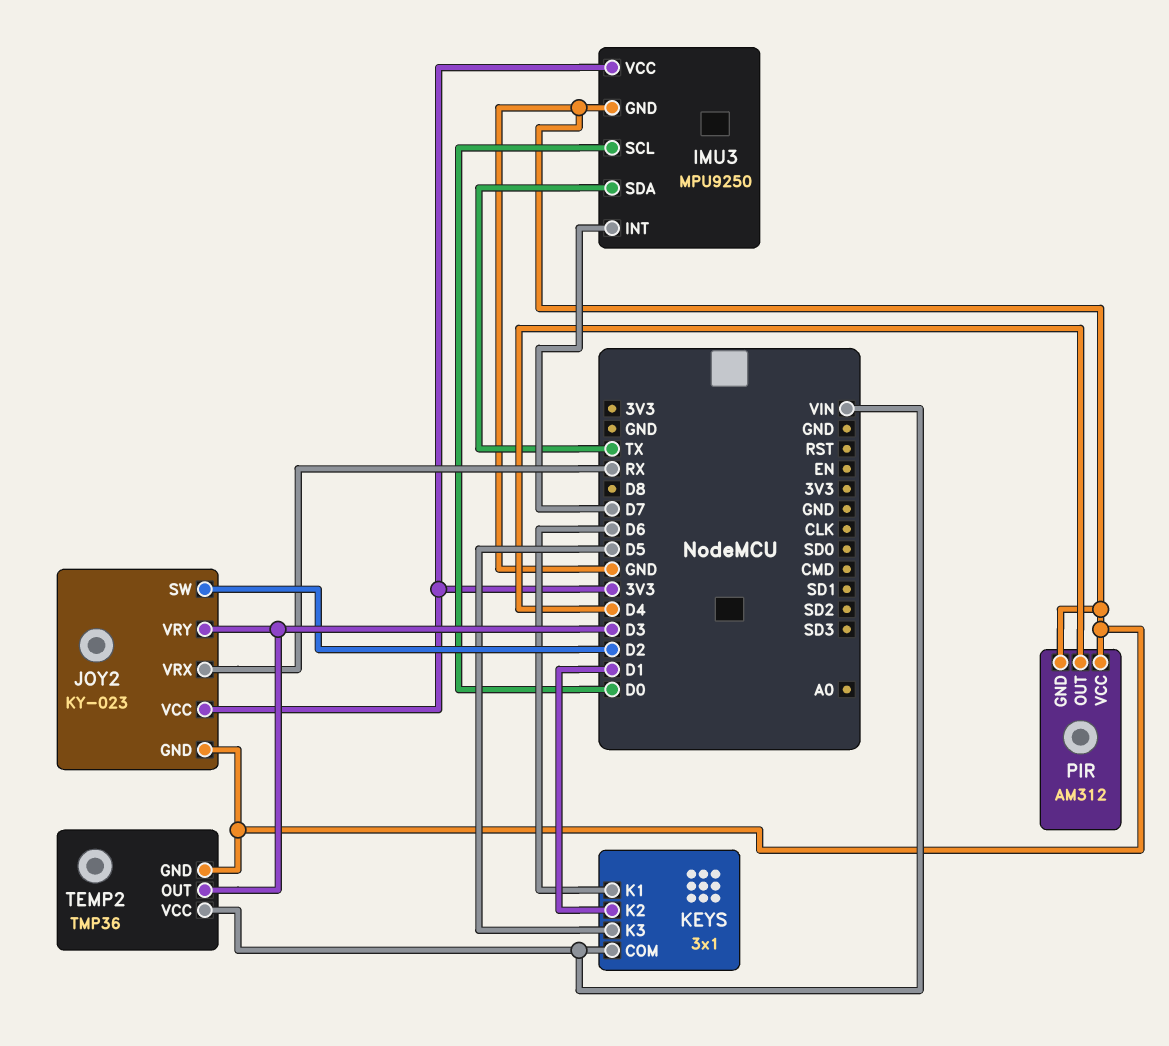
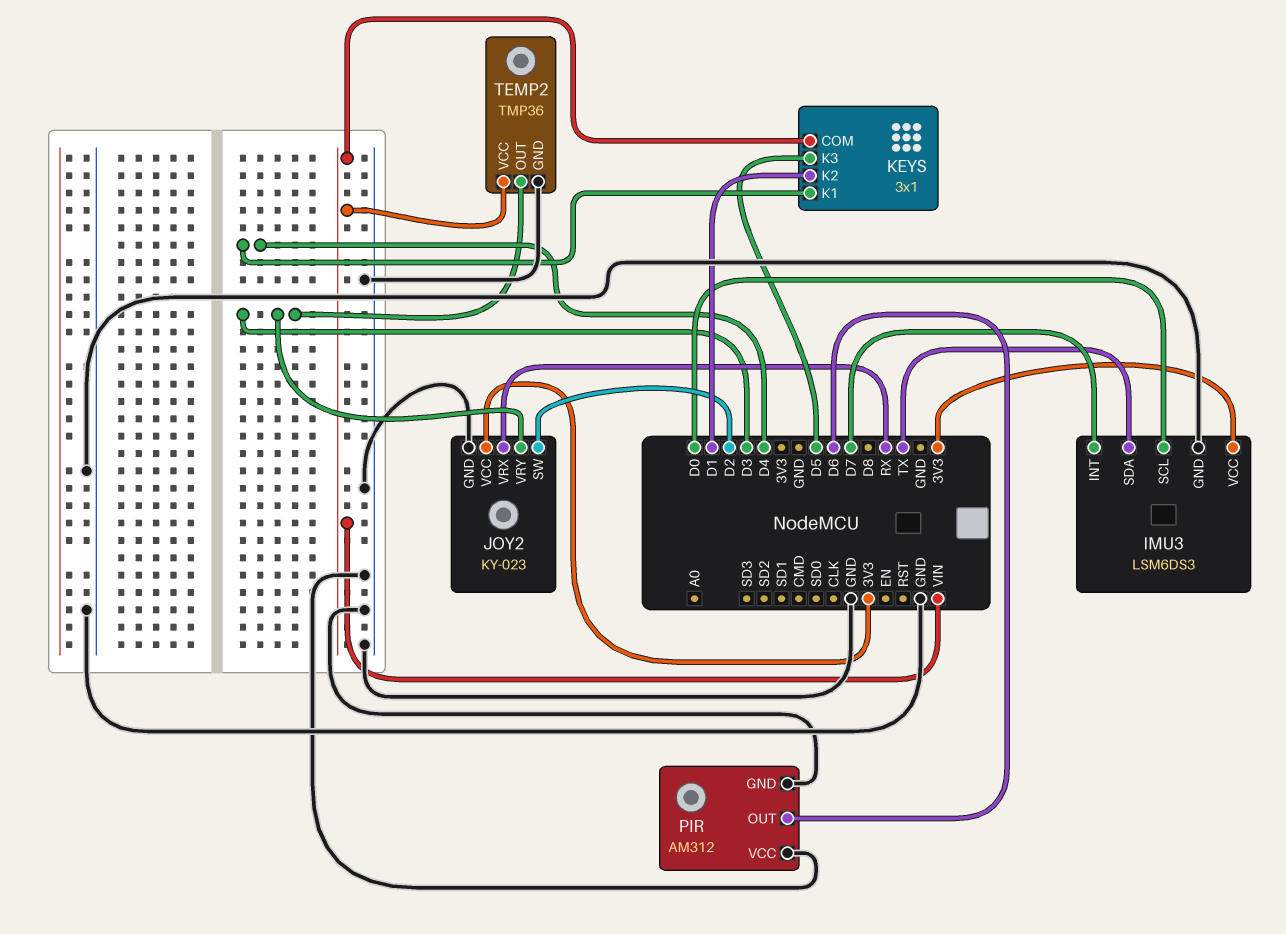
IMU3: MPU9250 -> LSM6DS3
KEYS pin K1: D6 -> D4
PIR pin OUT: D4 -> D6

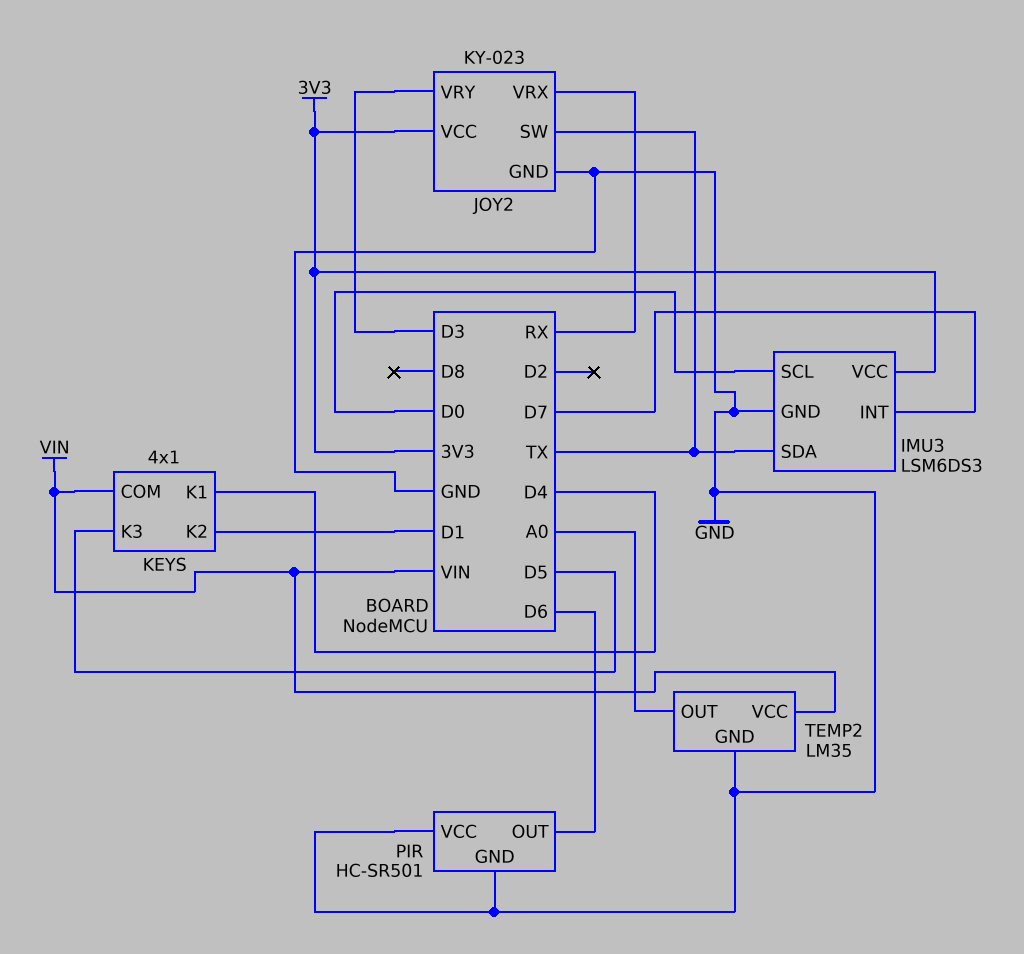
JOY2 pin SW: D2 -> TX
KEYS: 3x1 -> 4x1
PIR: AM312 -> HC-SR501
TEMP2: TMP36 -> LM35
TEMP2 pin OUT: D3 -> A0

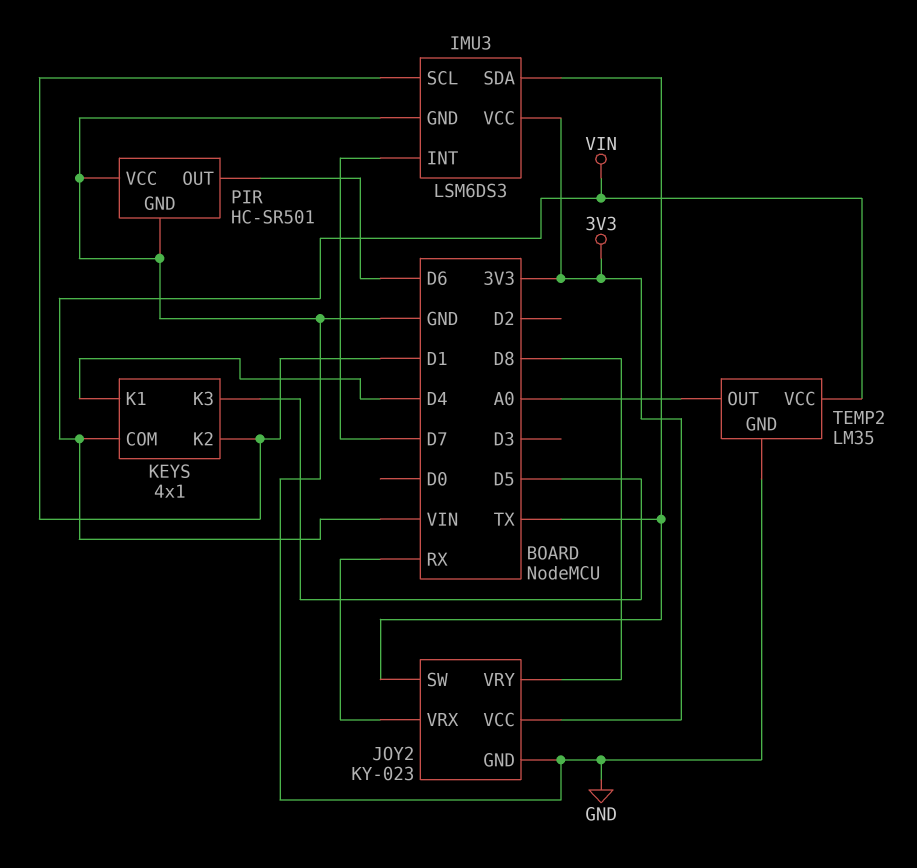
IMU3 pin SCL: D0 -> D1
JOY2 pin VRY: D3 -> D8

